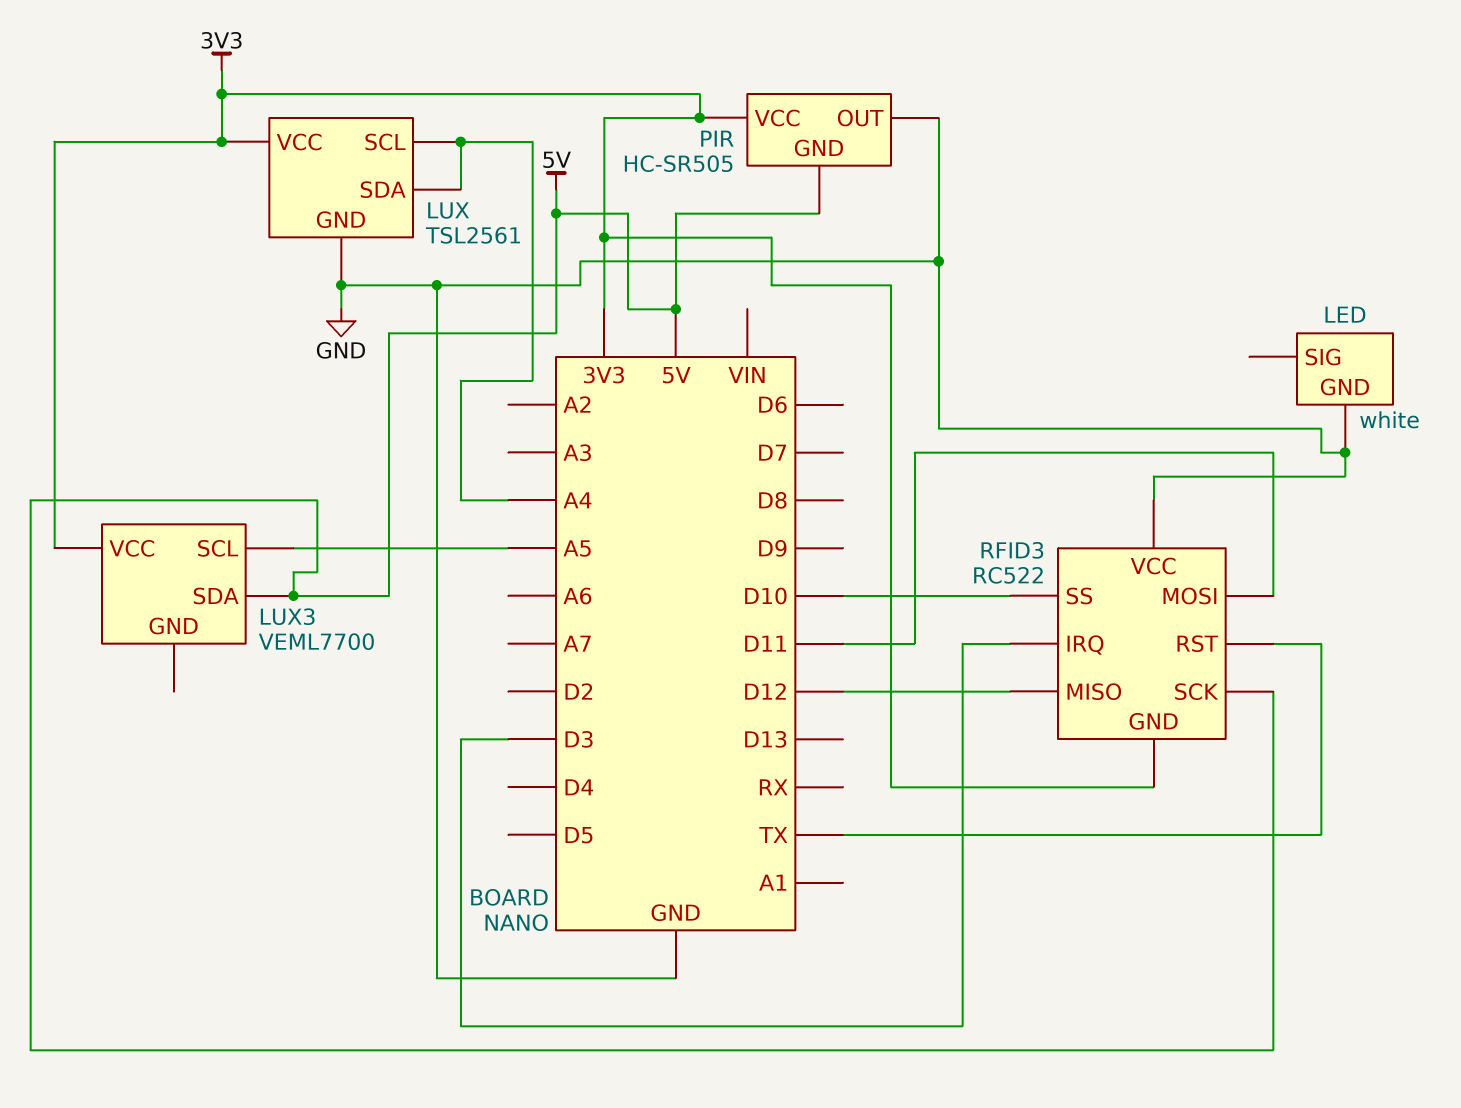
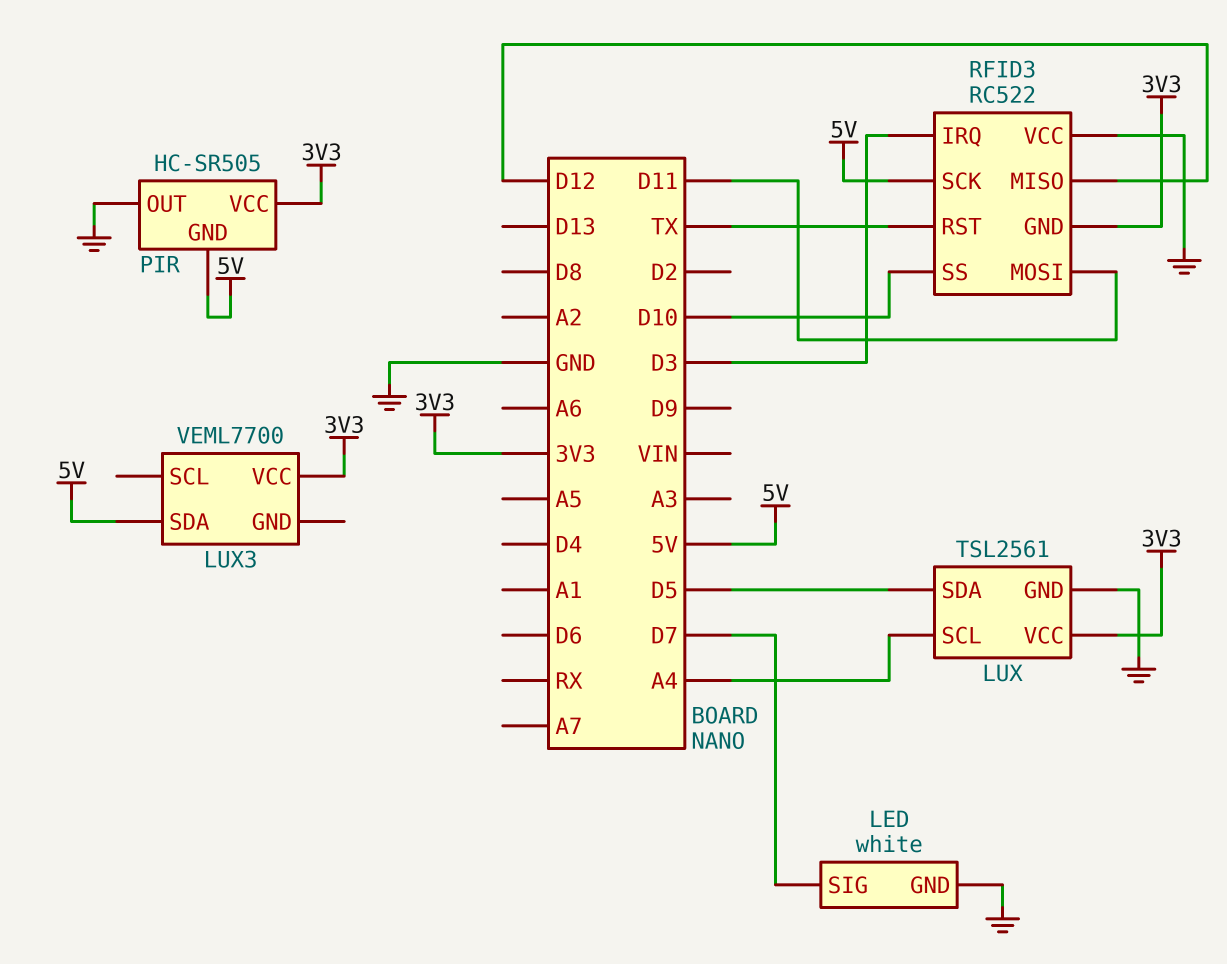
LED pin SIG: none -> D7
LUX pin SDA: A4 -> D5
LUX3 pin SCL: A5 -> none

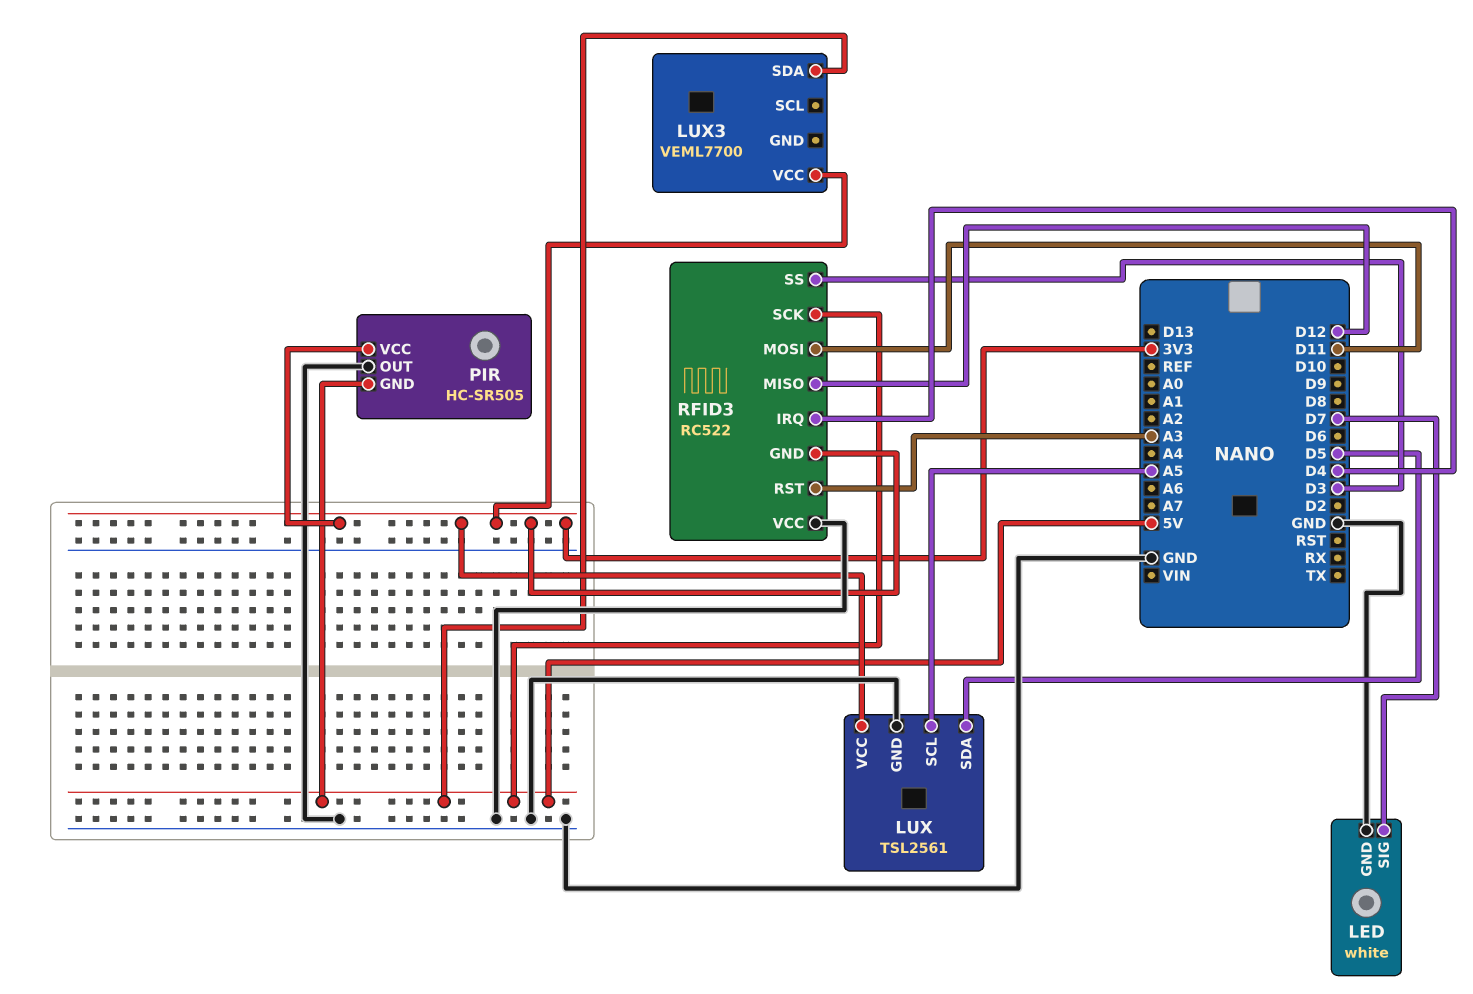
LUX pin SCL: A4 -> A5
RFID3 pin IRQ: D3 -> D4
RFID3 pin RST: TX -> A3
RFID3 pin SS: D10 -> D3

